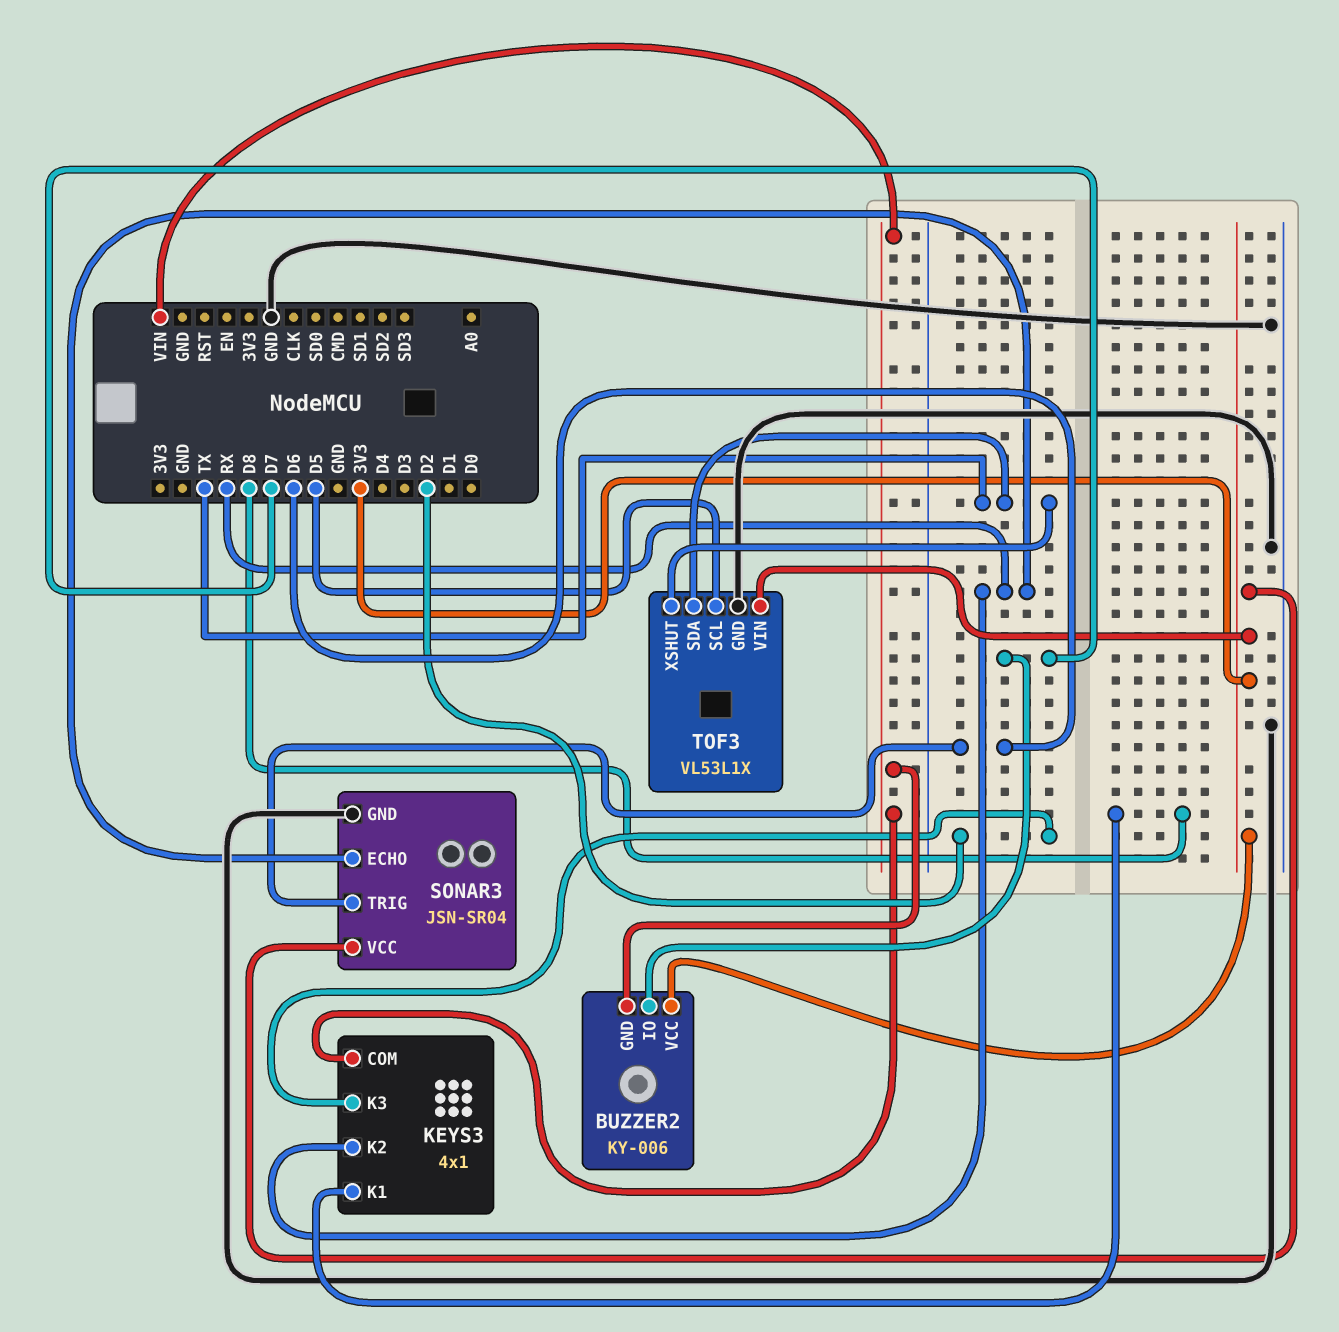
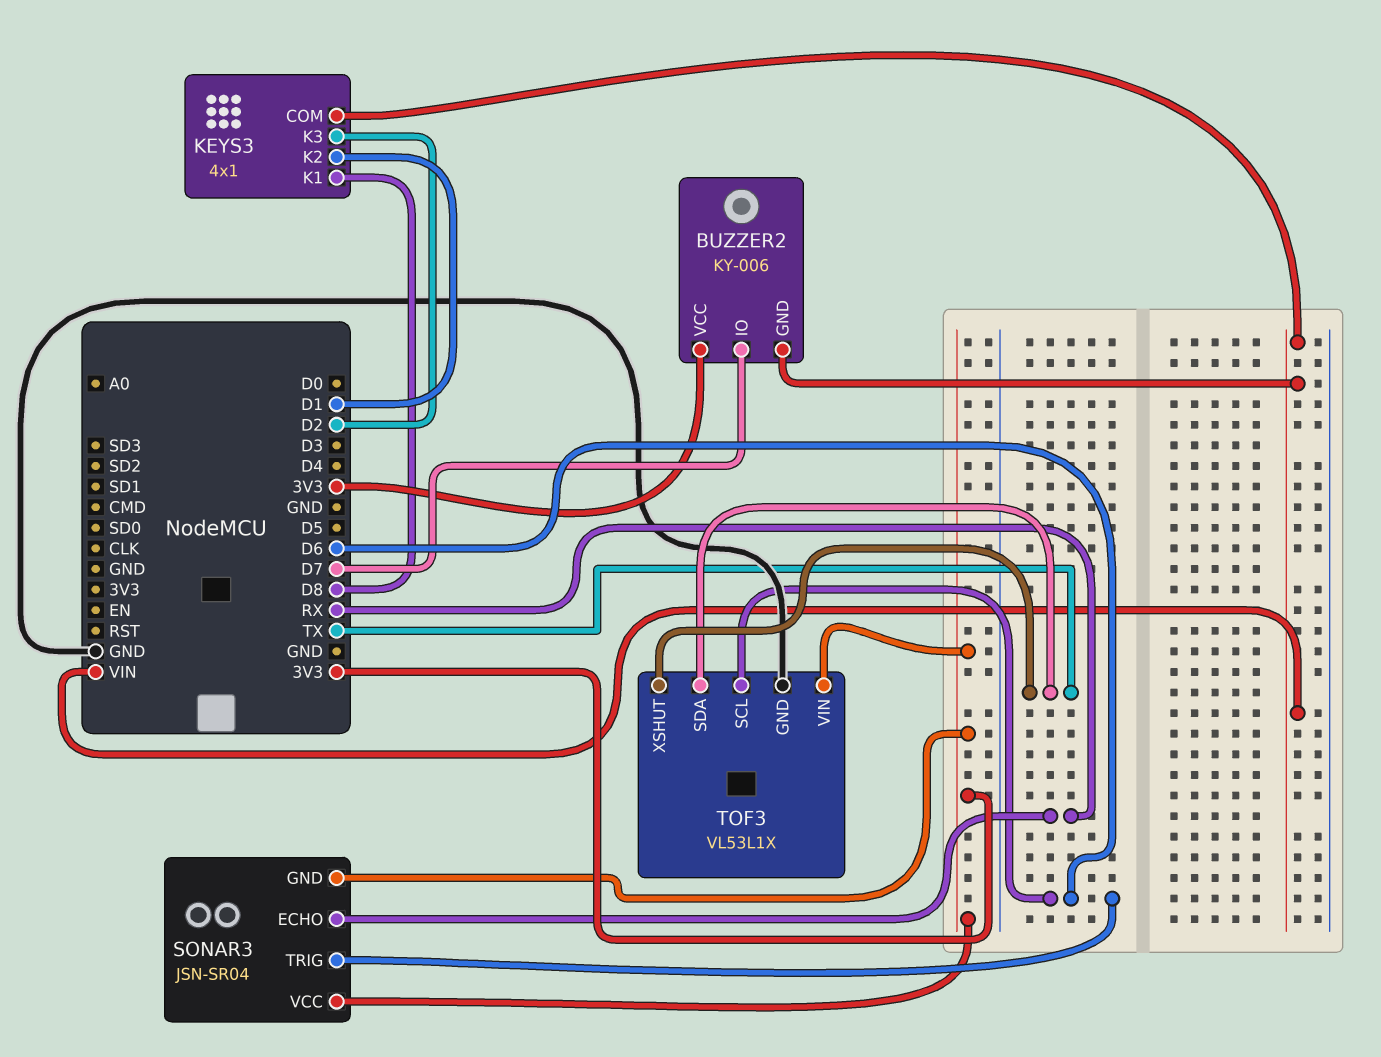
KEYS3 pin K2: RX -> D1
SONAR3 pin GND: GND -> 3V3
TOF3 pin SCL: D5 -> D6

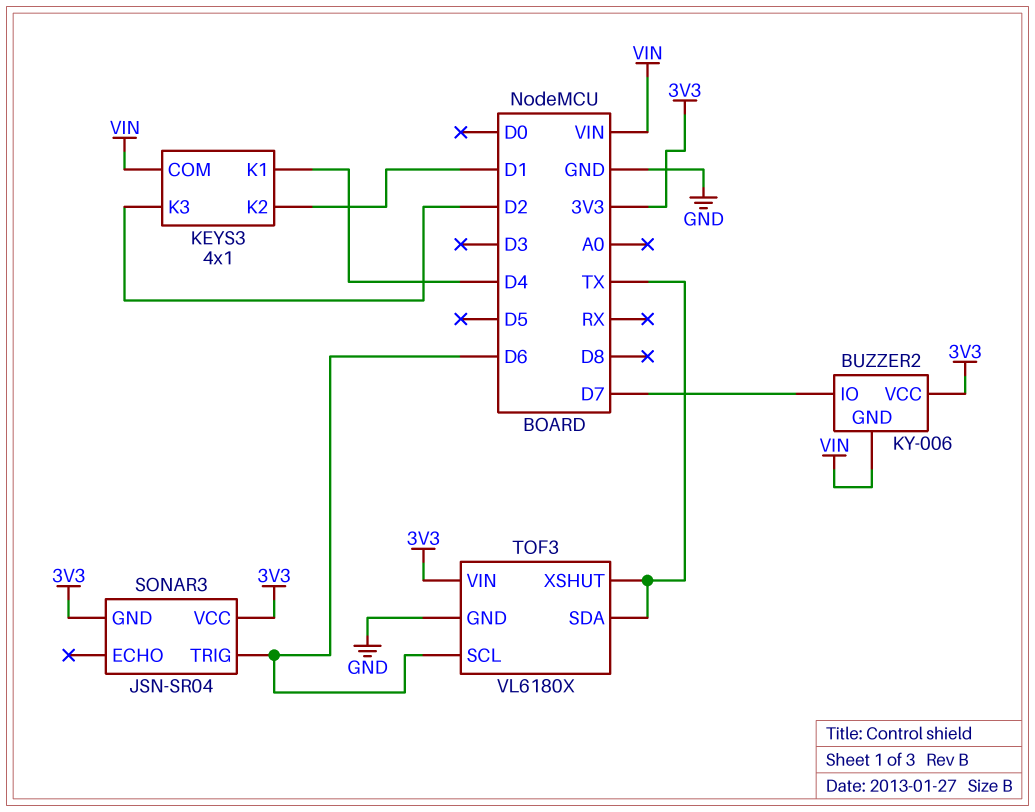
KEYS3 pin K1: D8 -> D4
SONAR3 pin ECHO: RX -> none
TOF3: VL53L1X -> VL6180X

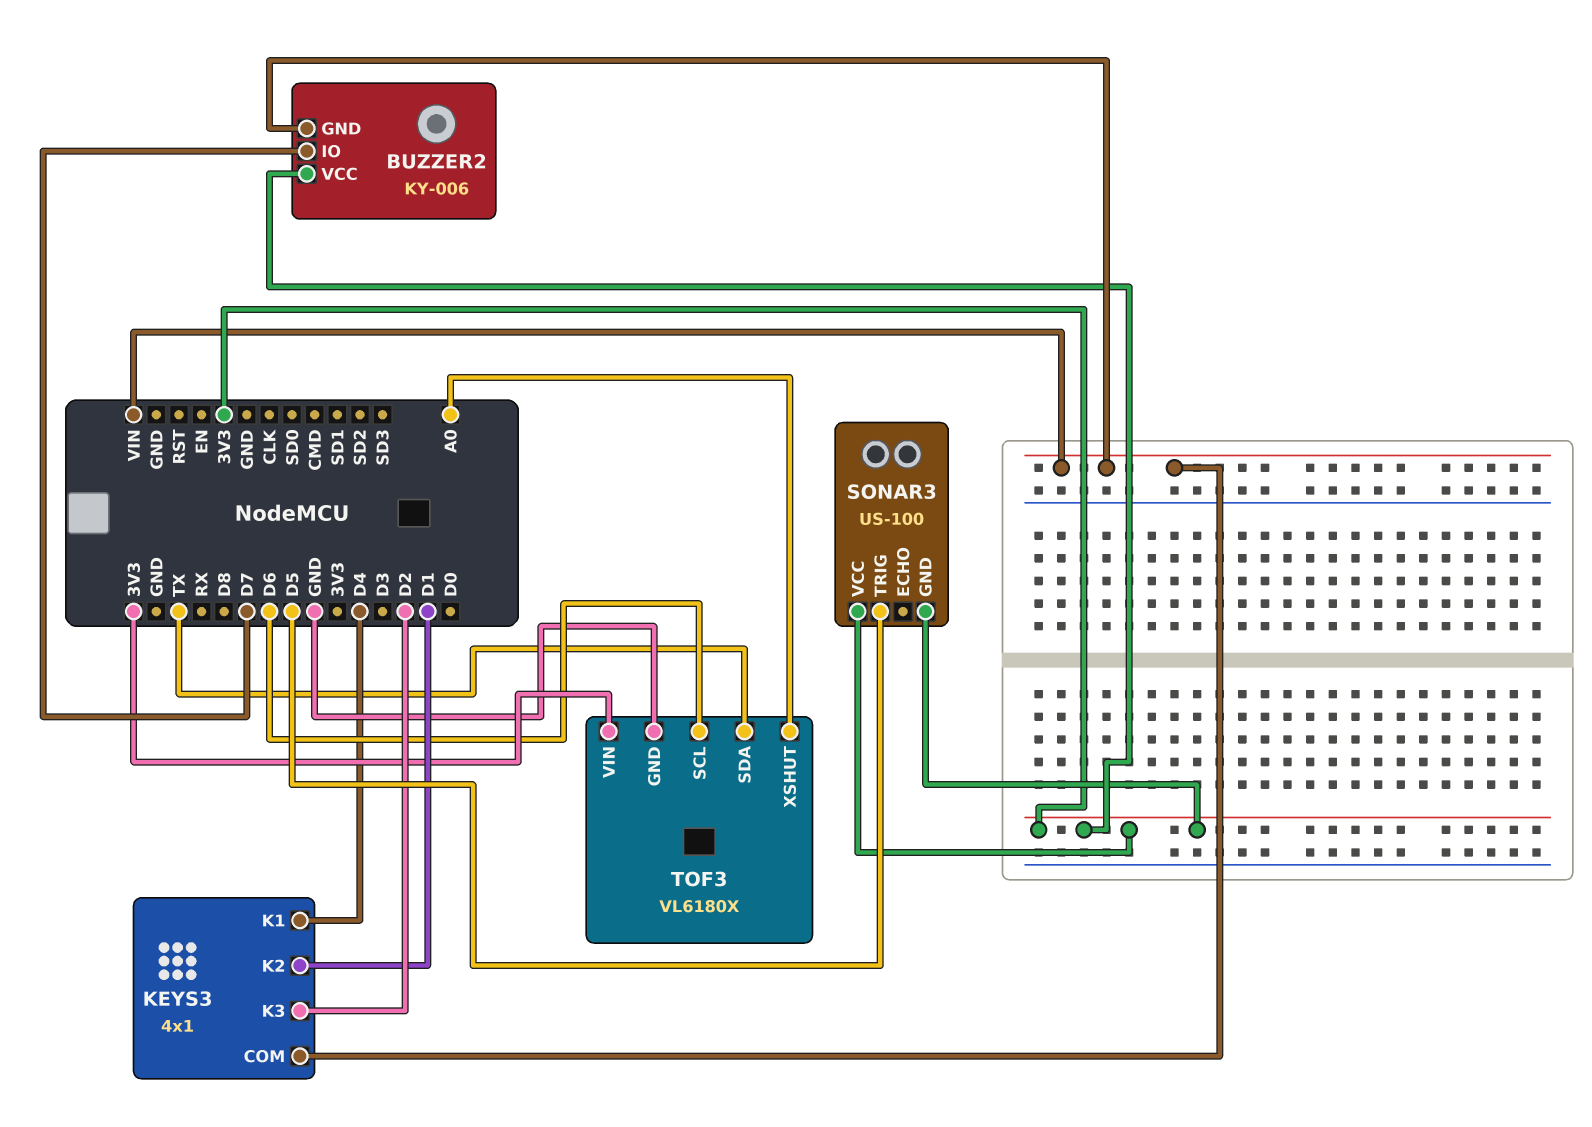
SONAR3: JSN-SR04 -> US-100
SONAR3 pin TRIG: D6 -> D5
TOF3 pin XSHUT: TX -> A0

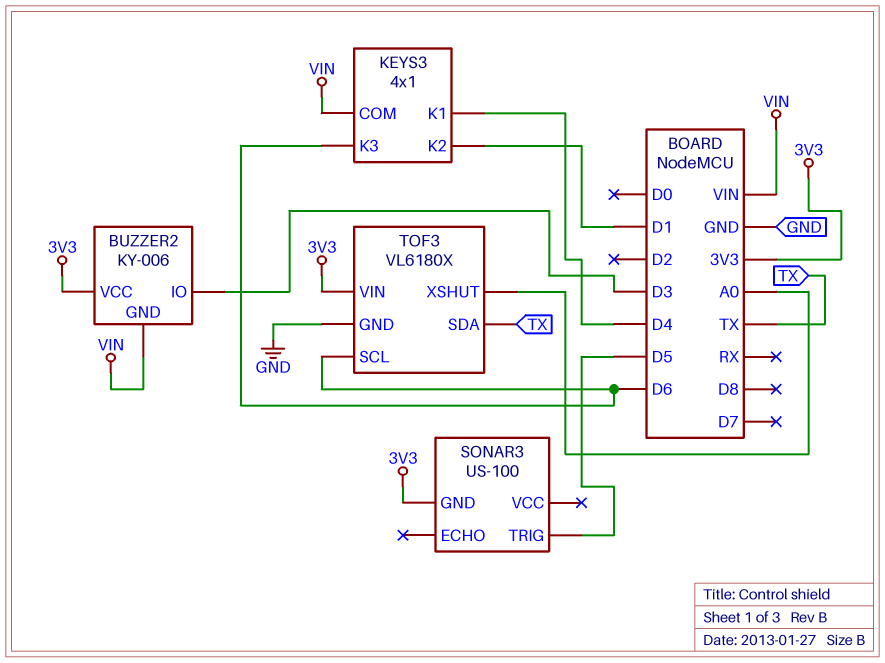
BUZZER2 pin IO: D7 -> D3
KEYS3 pin K3: D2 -> D6
SONAR3 pin VCC: 3V3 -> none

